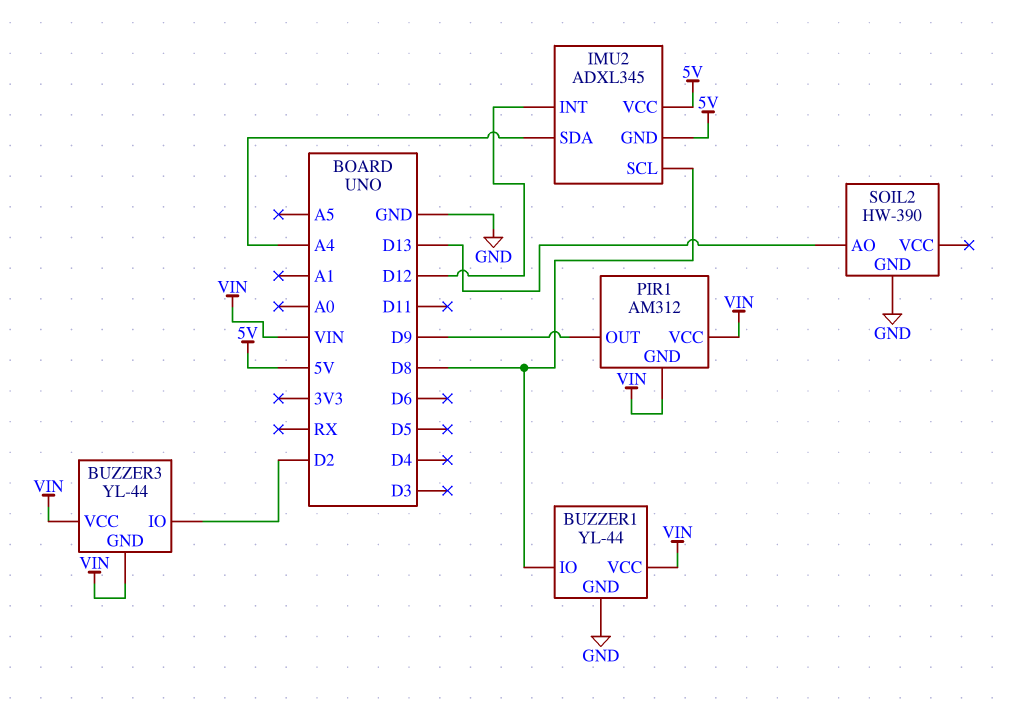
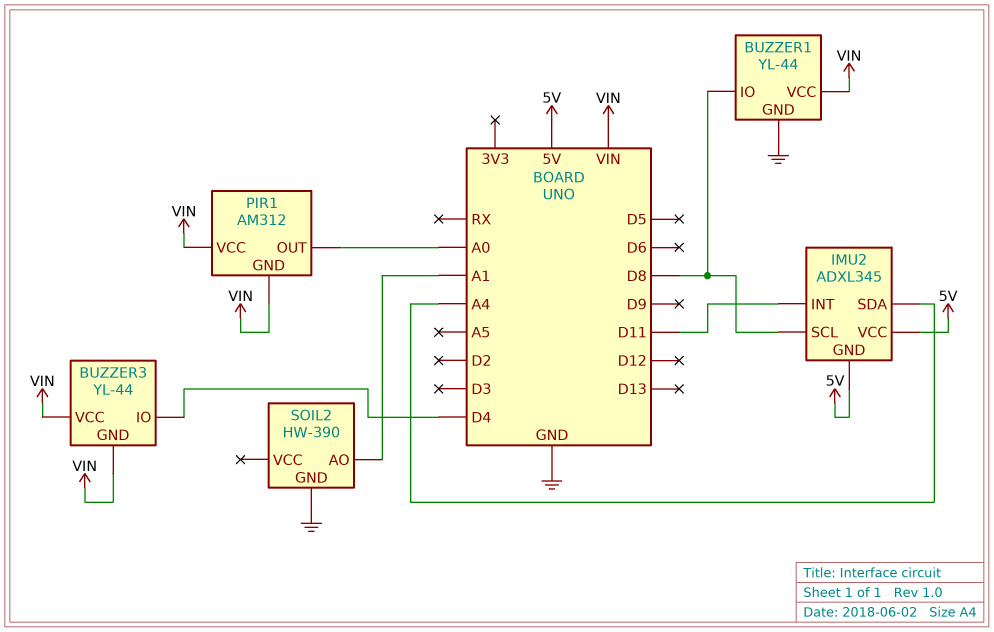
BUZZER3 pin IO: D2 -> D4
IMU2 pin INT: D12 -> D11
PIR1 pin OUT: D9 -> A0
SOIL2 pin AO: D13 -> A1

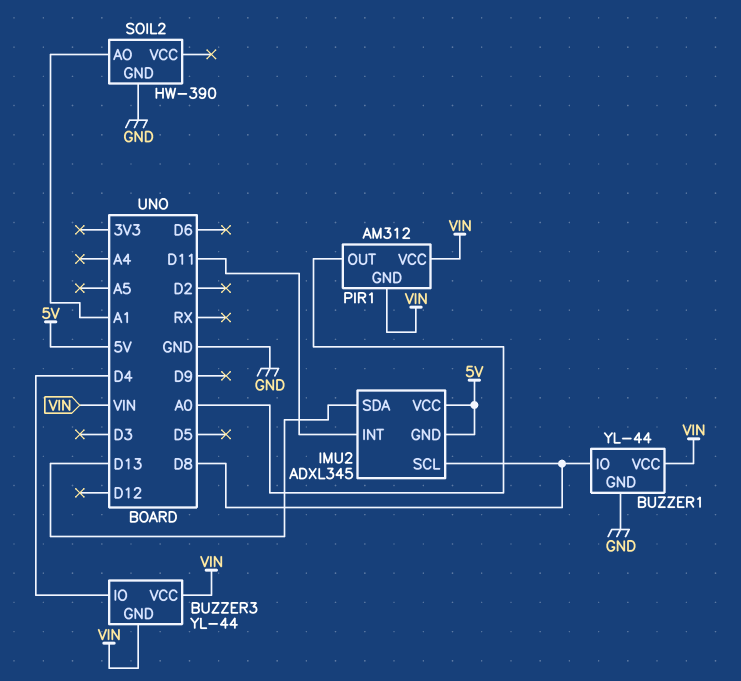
IMU2 pin SDA: A4 -> D13

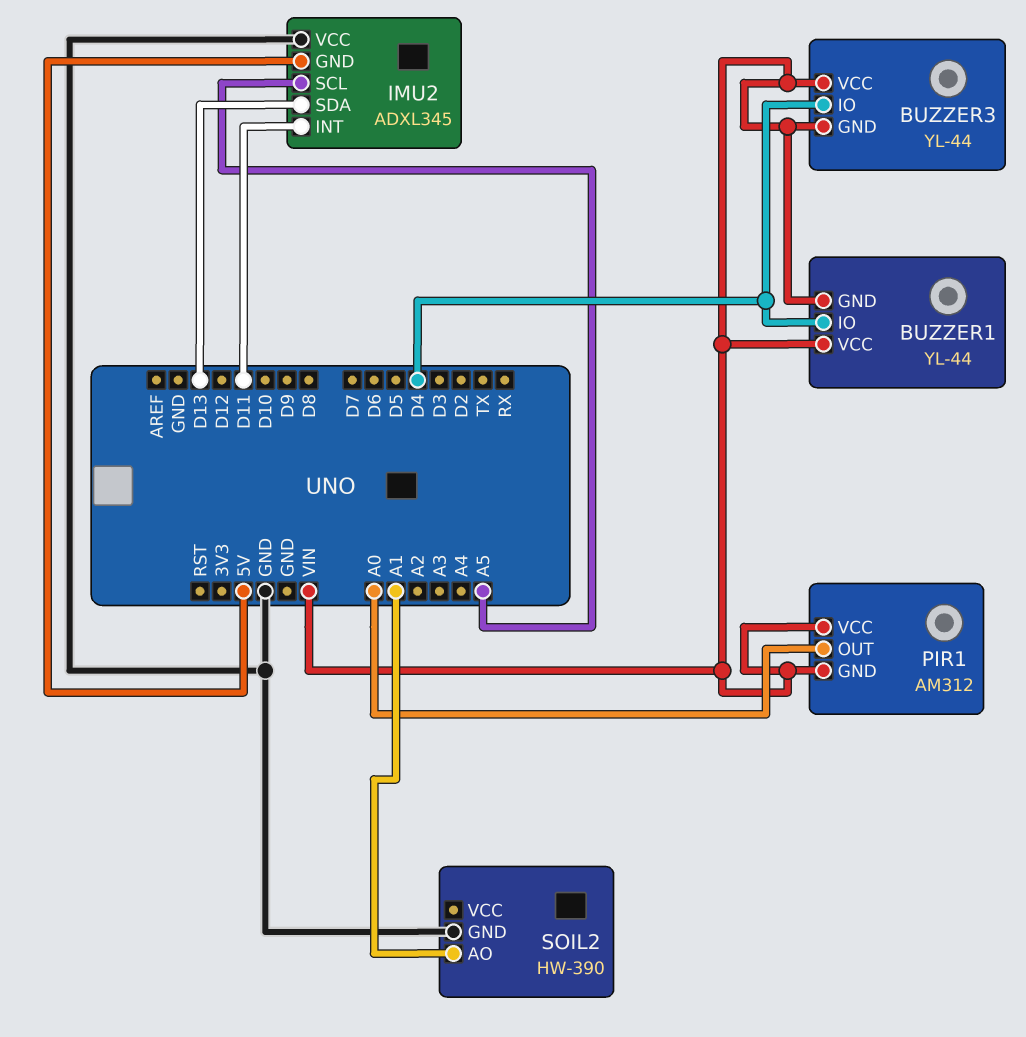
BUZZER1 pin GND: GND -> VIN
BUZZER1 pin IO: D8 -> D4
IMU2 pin SCL: D8 -> A5
IMU2 pin VCC: 5V -> GND

